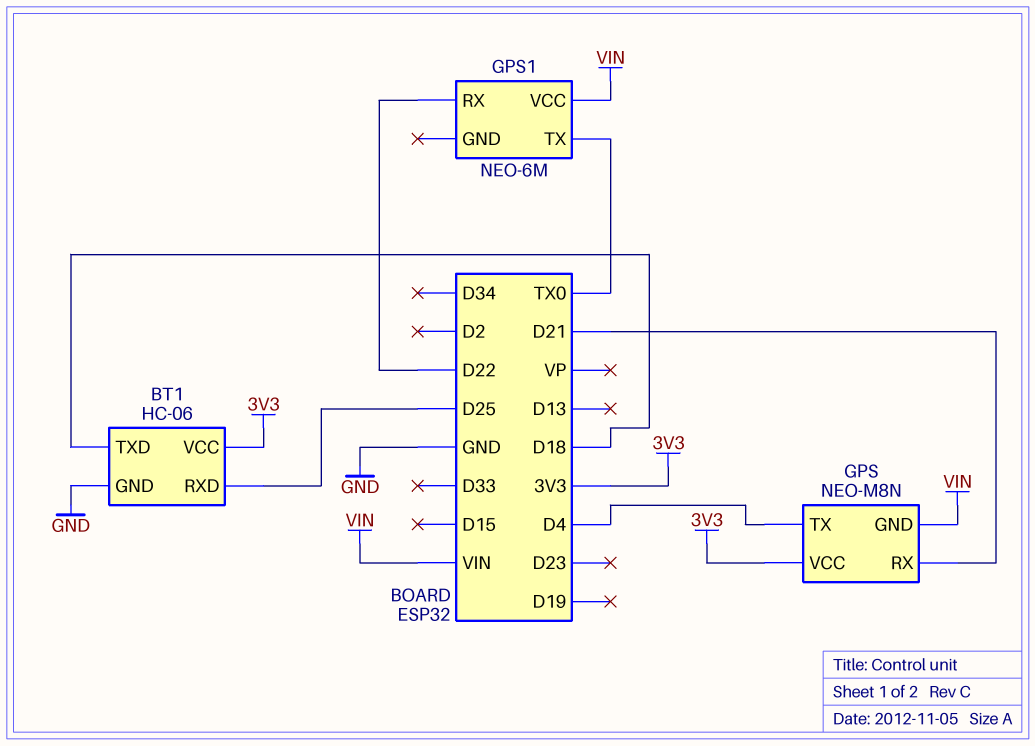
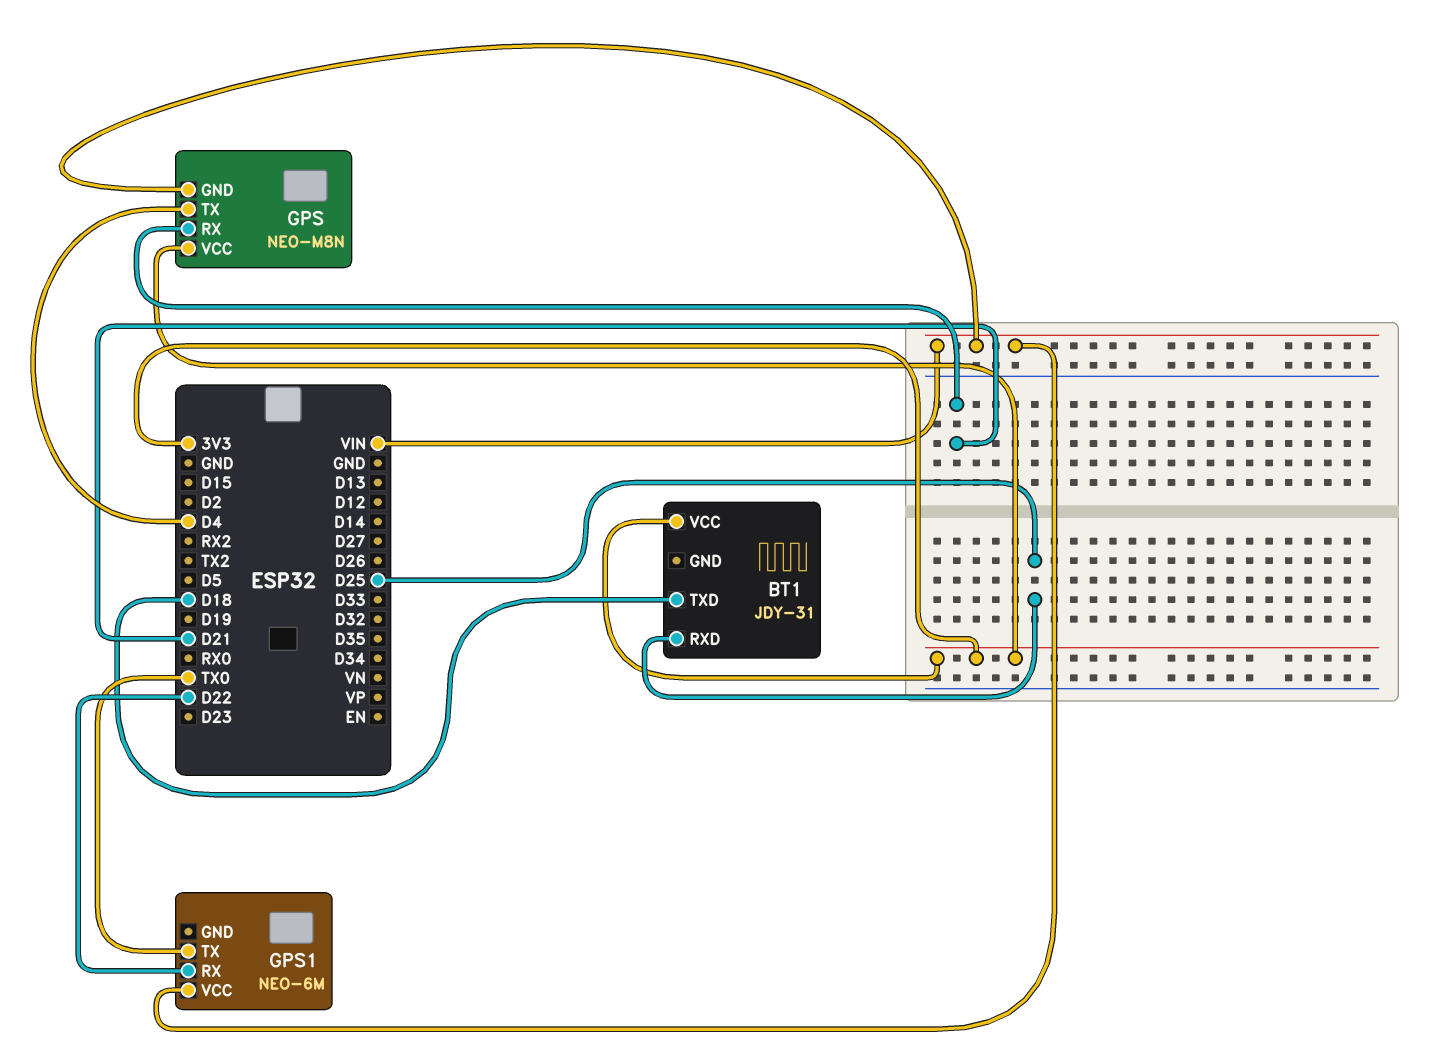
BT1: HC-06 -> JDY-31
BT1 pin GND: GND -> none

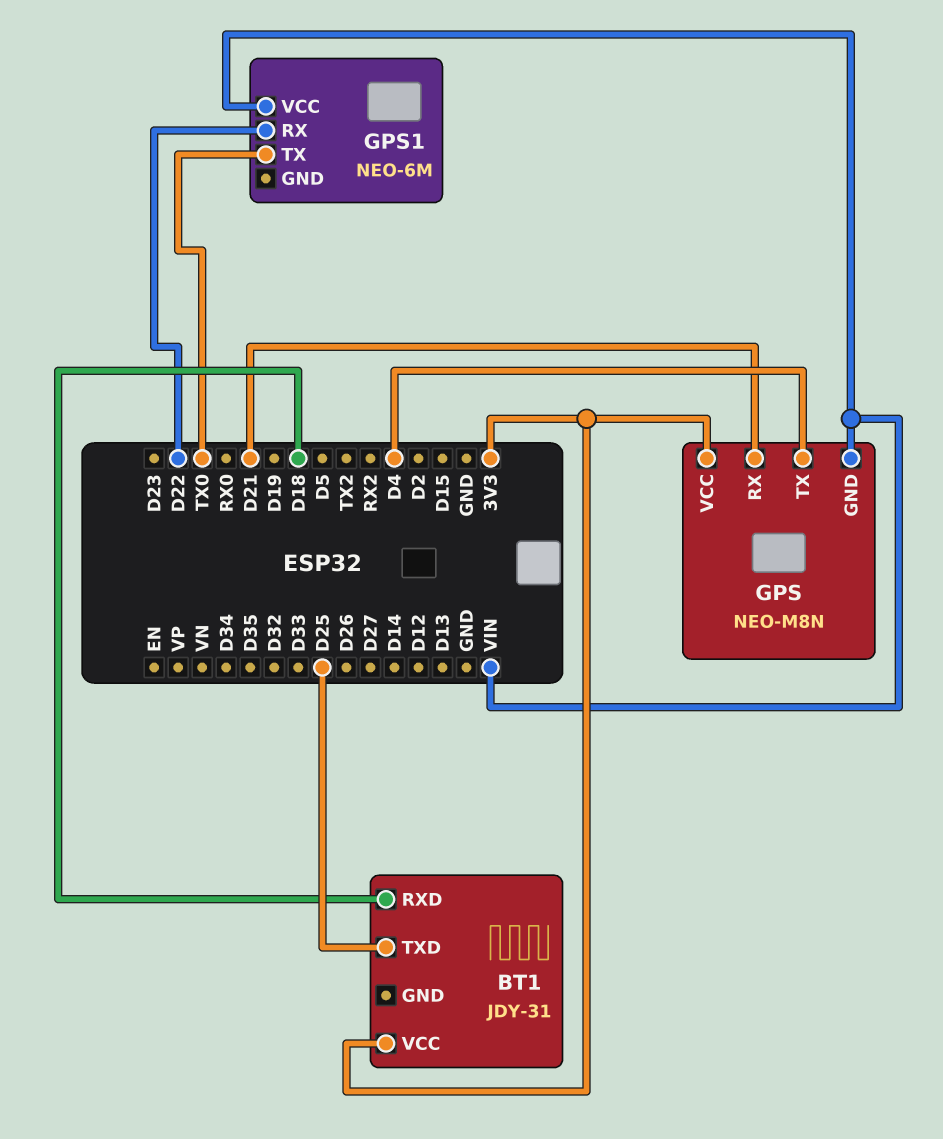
BT1 pin RXD: D25 -> D18
BT1 pin TXD: D18 -> D25

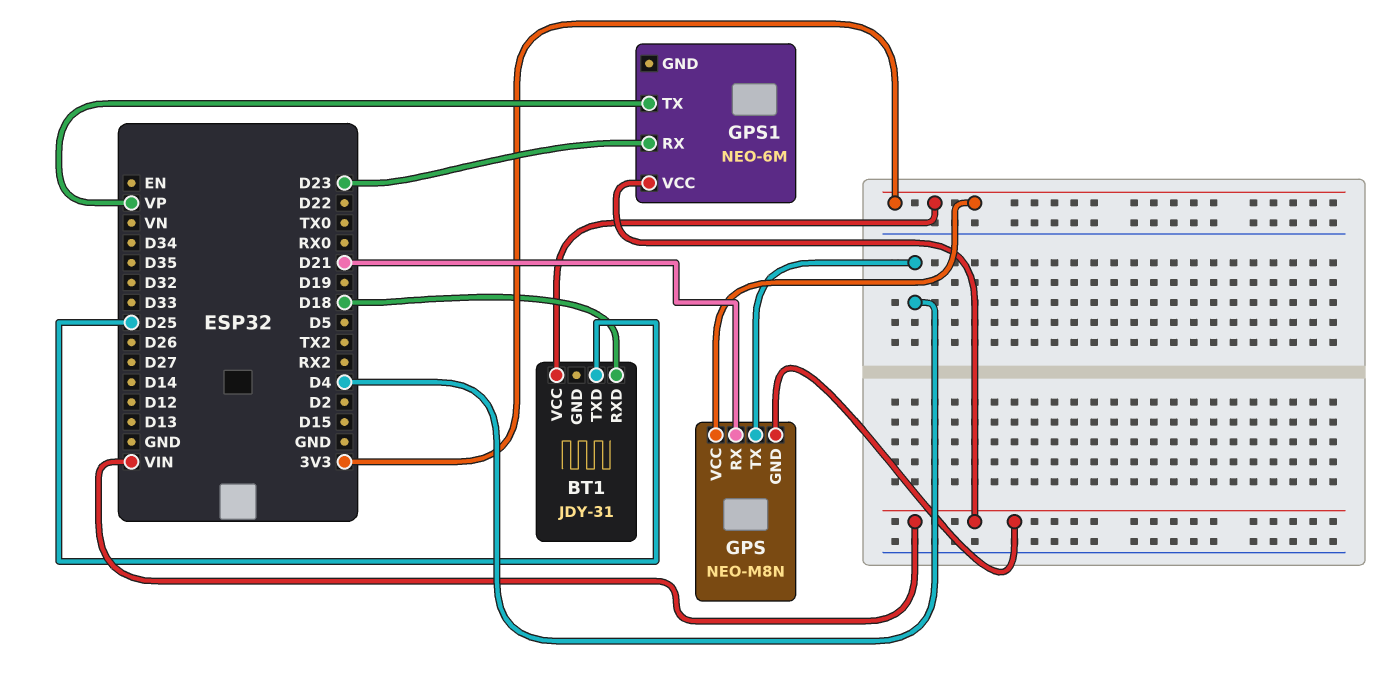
GPS1 pin RX: D22 -> D23
GPS1 pin TX: TX0 -> VP

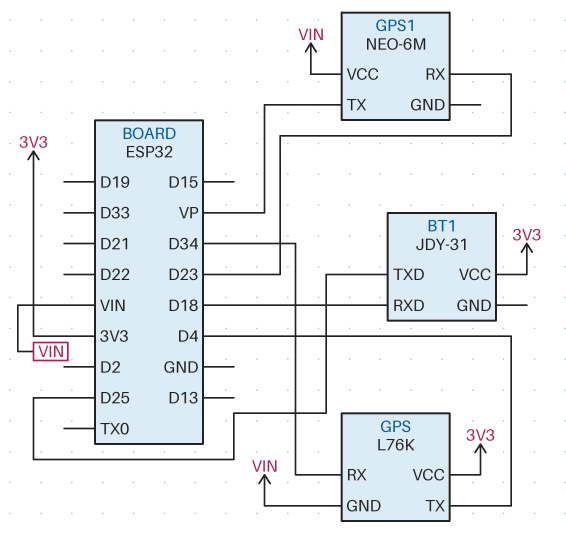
GPS: NEO-M8N -> L76K
GPS pin RX: D21 -> D34

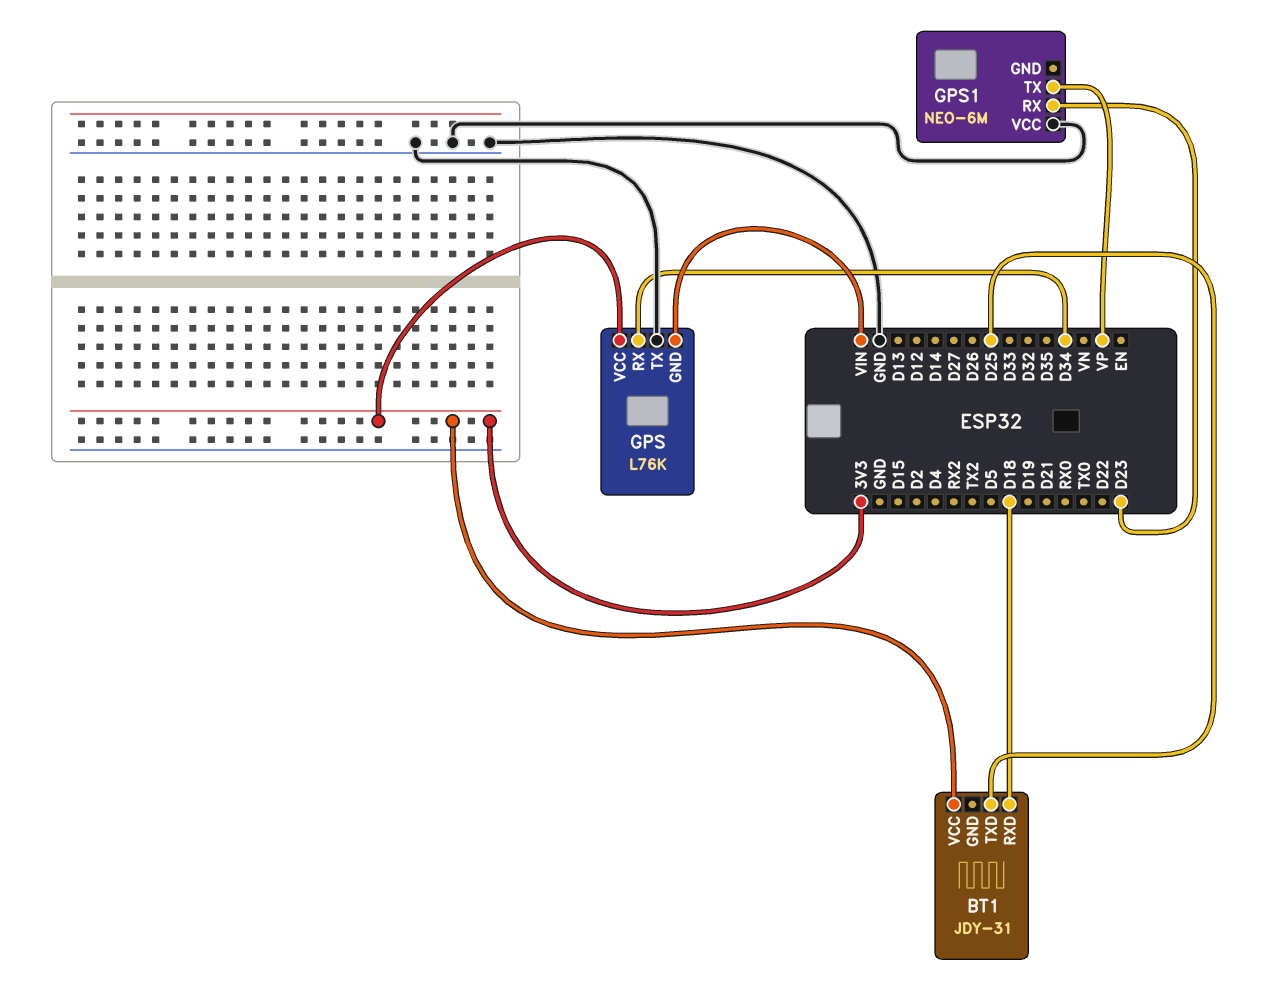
GPS pin TX: D4 -> GND
GPS1 pin VCC: VIN -> GND

